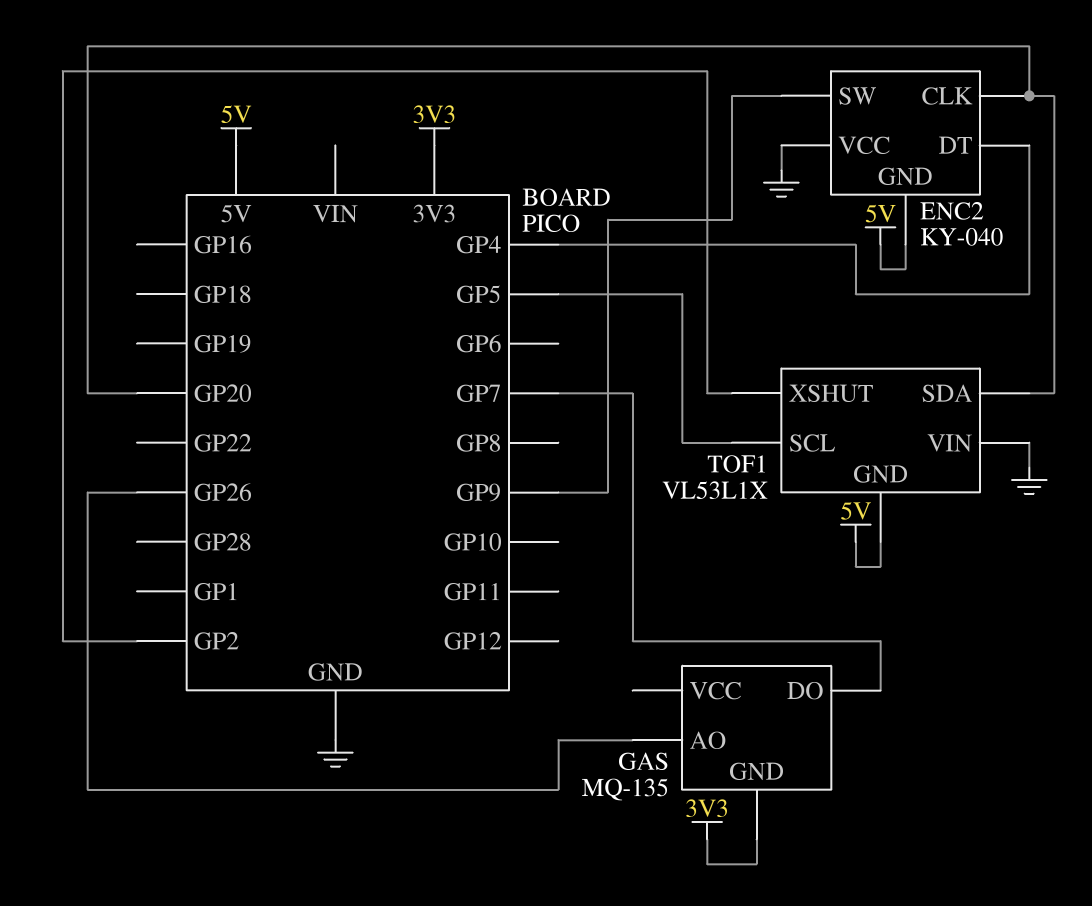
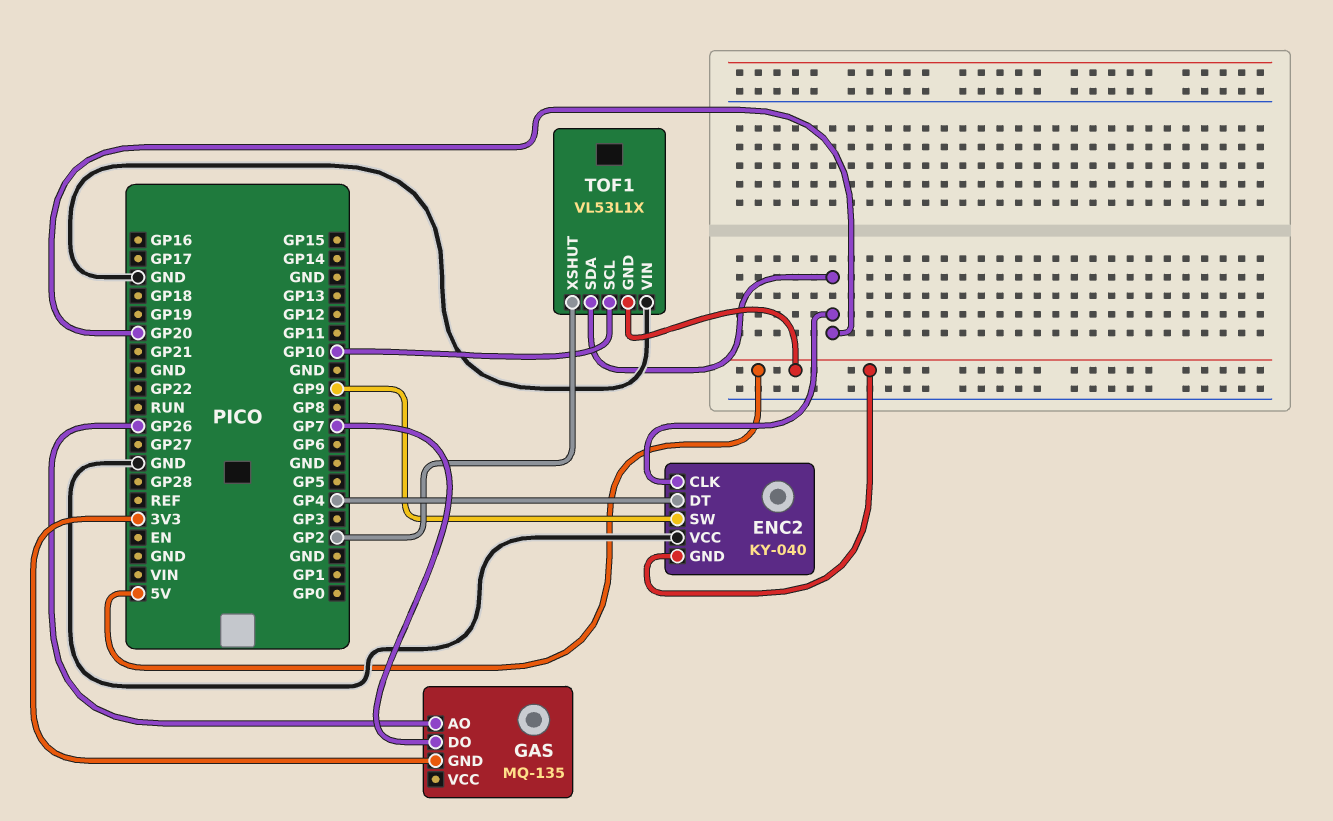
TOF1 pin SCL: GP5 -> GP10

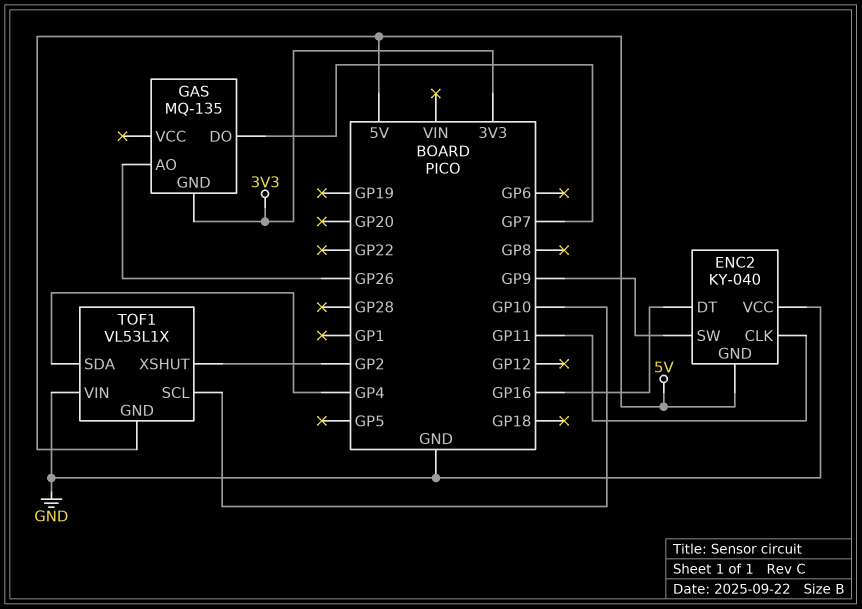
ENC2 pin CLK: GP20 -> GP11
ENC2 pin DT: GP4 -> GP16
TOF1 pin SDA: GP20 -> GP4

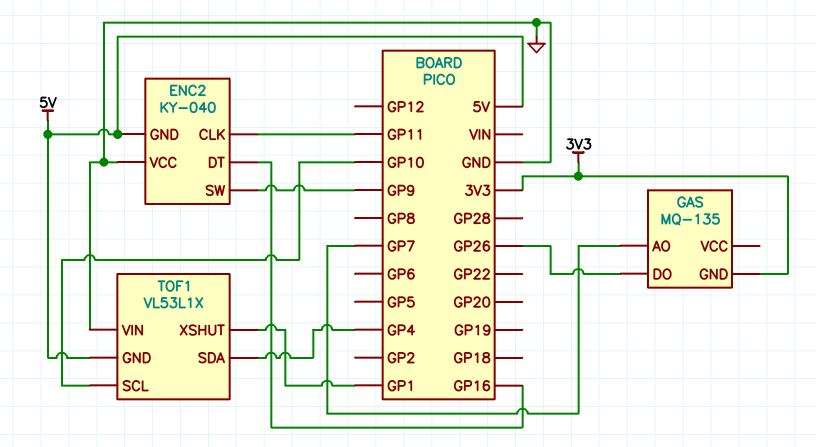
GAS pin AO: GP26 -> GP7
GAS pin DO: GP7 -> GP26
TOF1 pin XSHUT: GP2 -> GP1

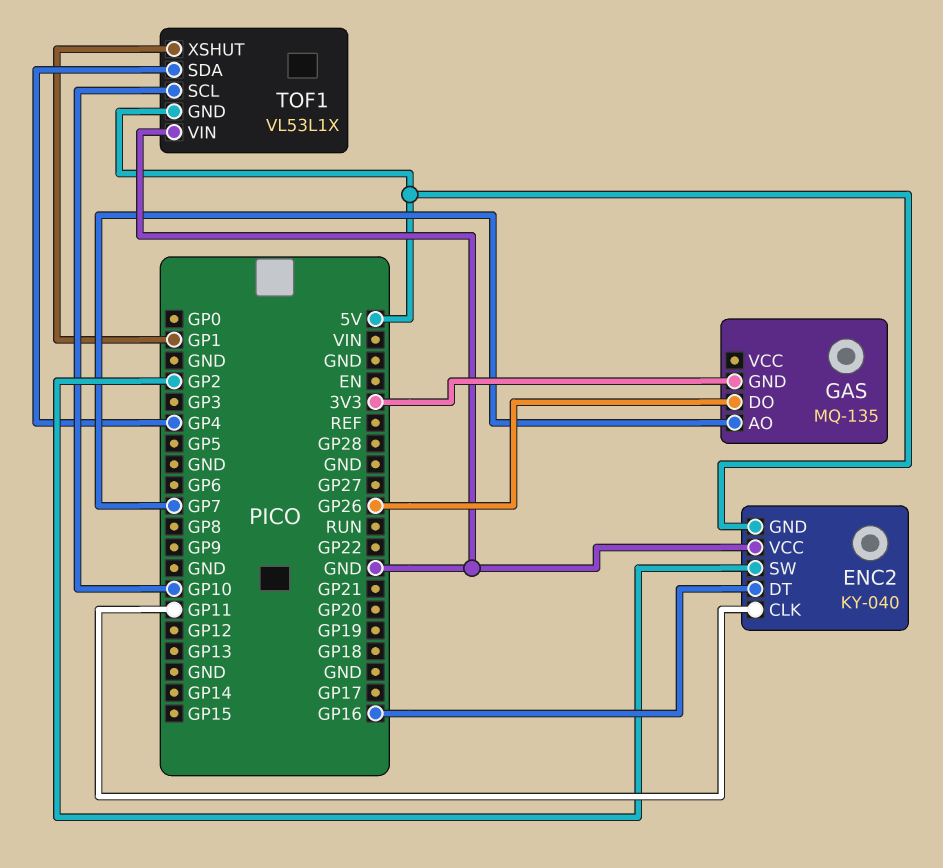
ENC2 pin SW: GP9 -> GP2

